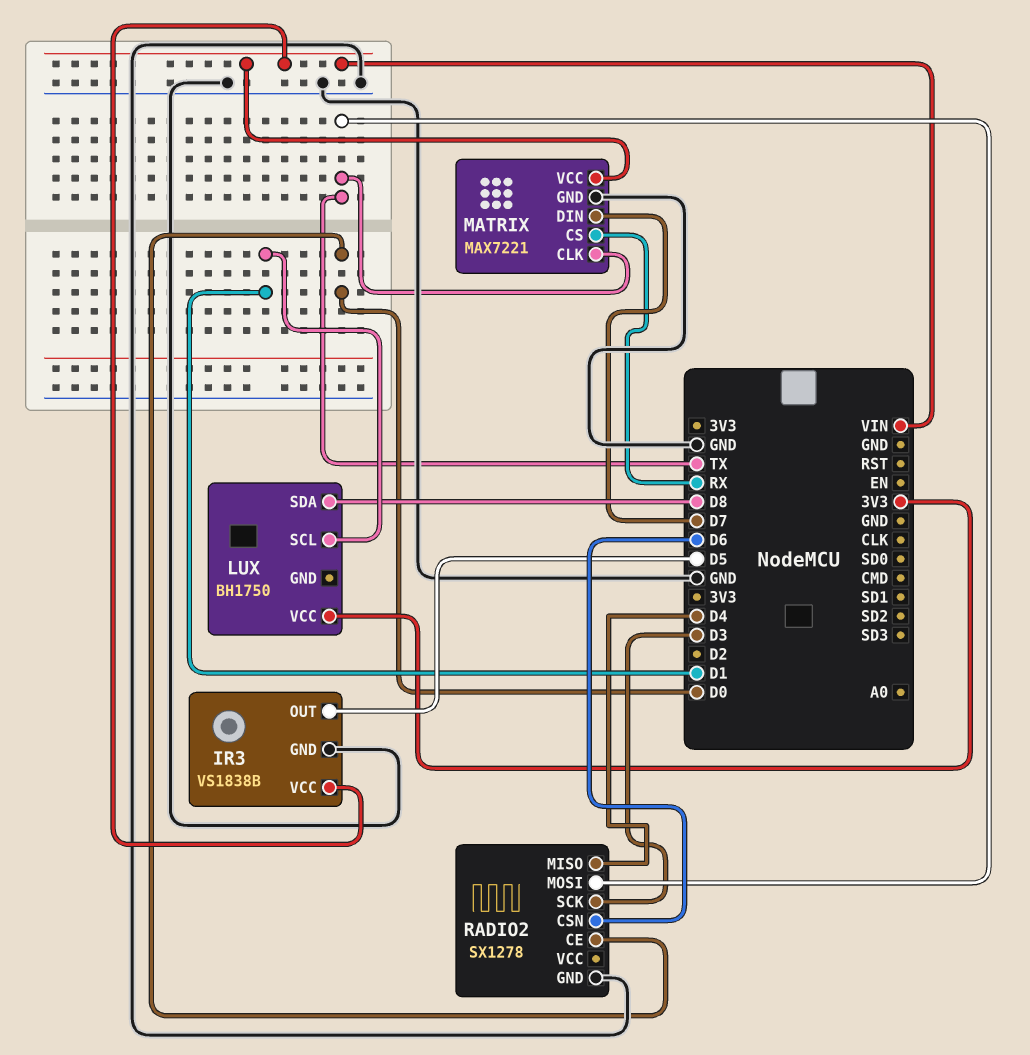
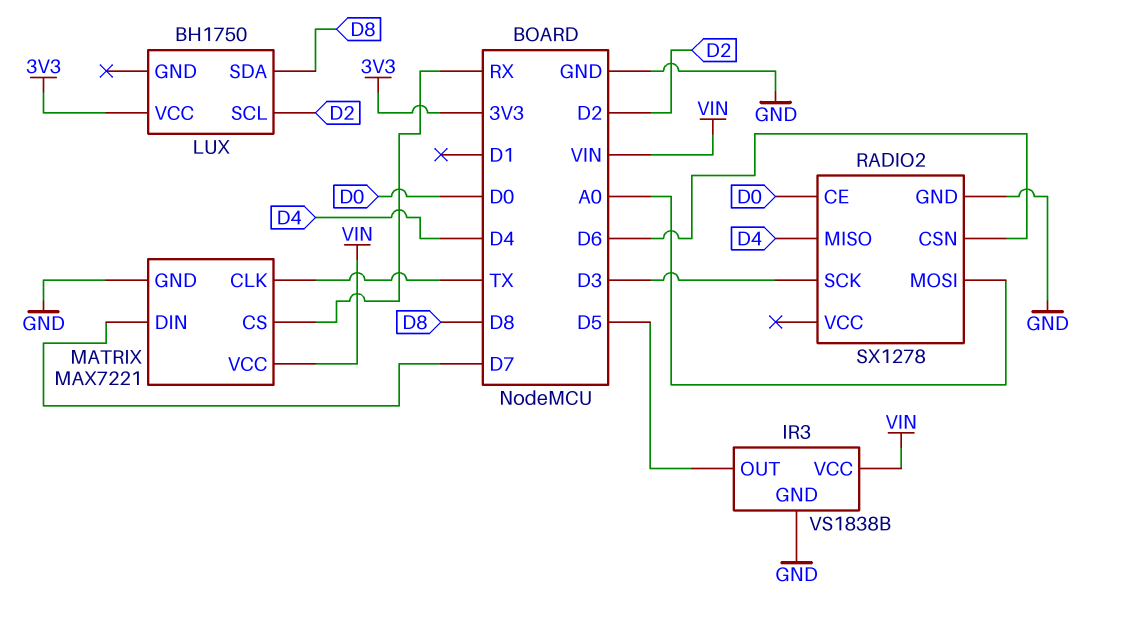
LUX pin SCL: D1 -> D2
RADIO2 pin MOSI: TX -> A0

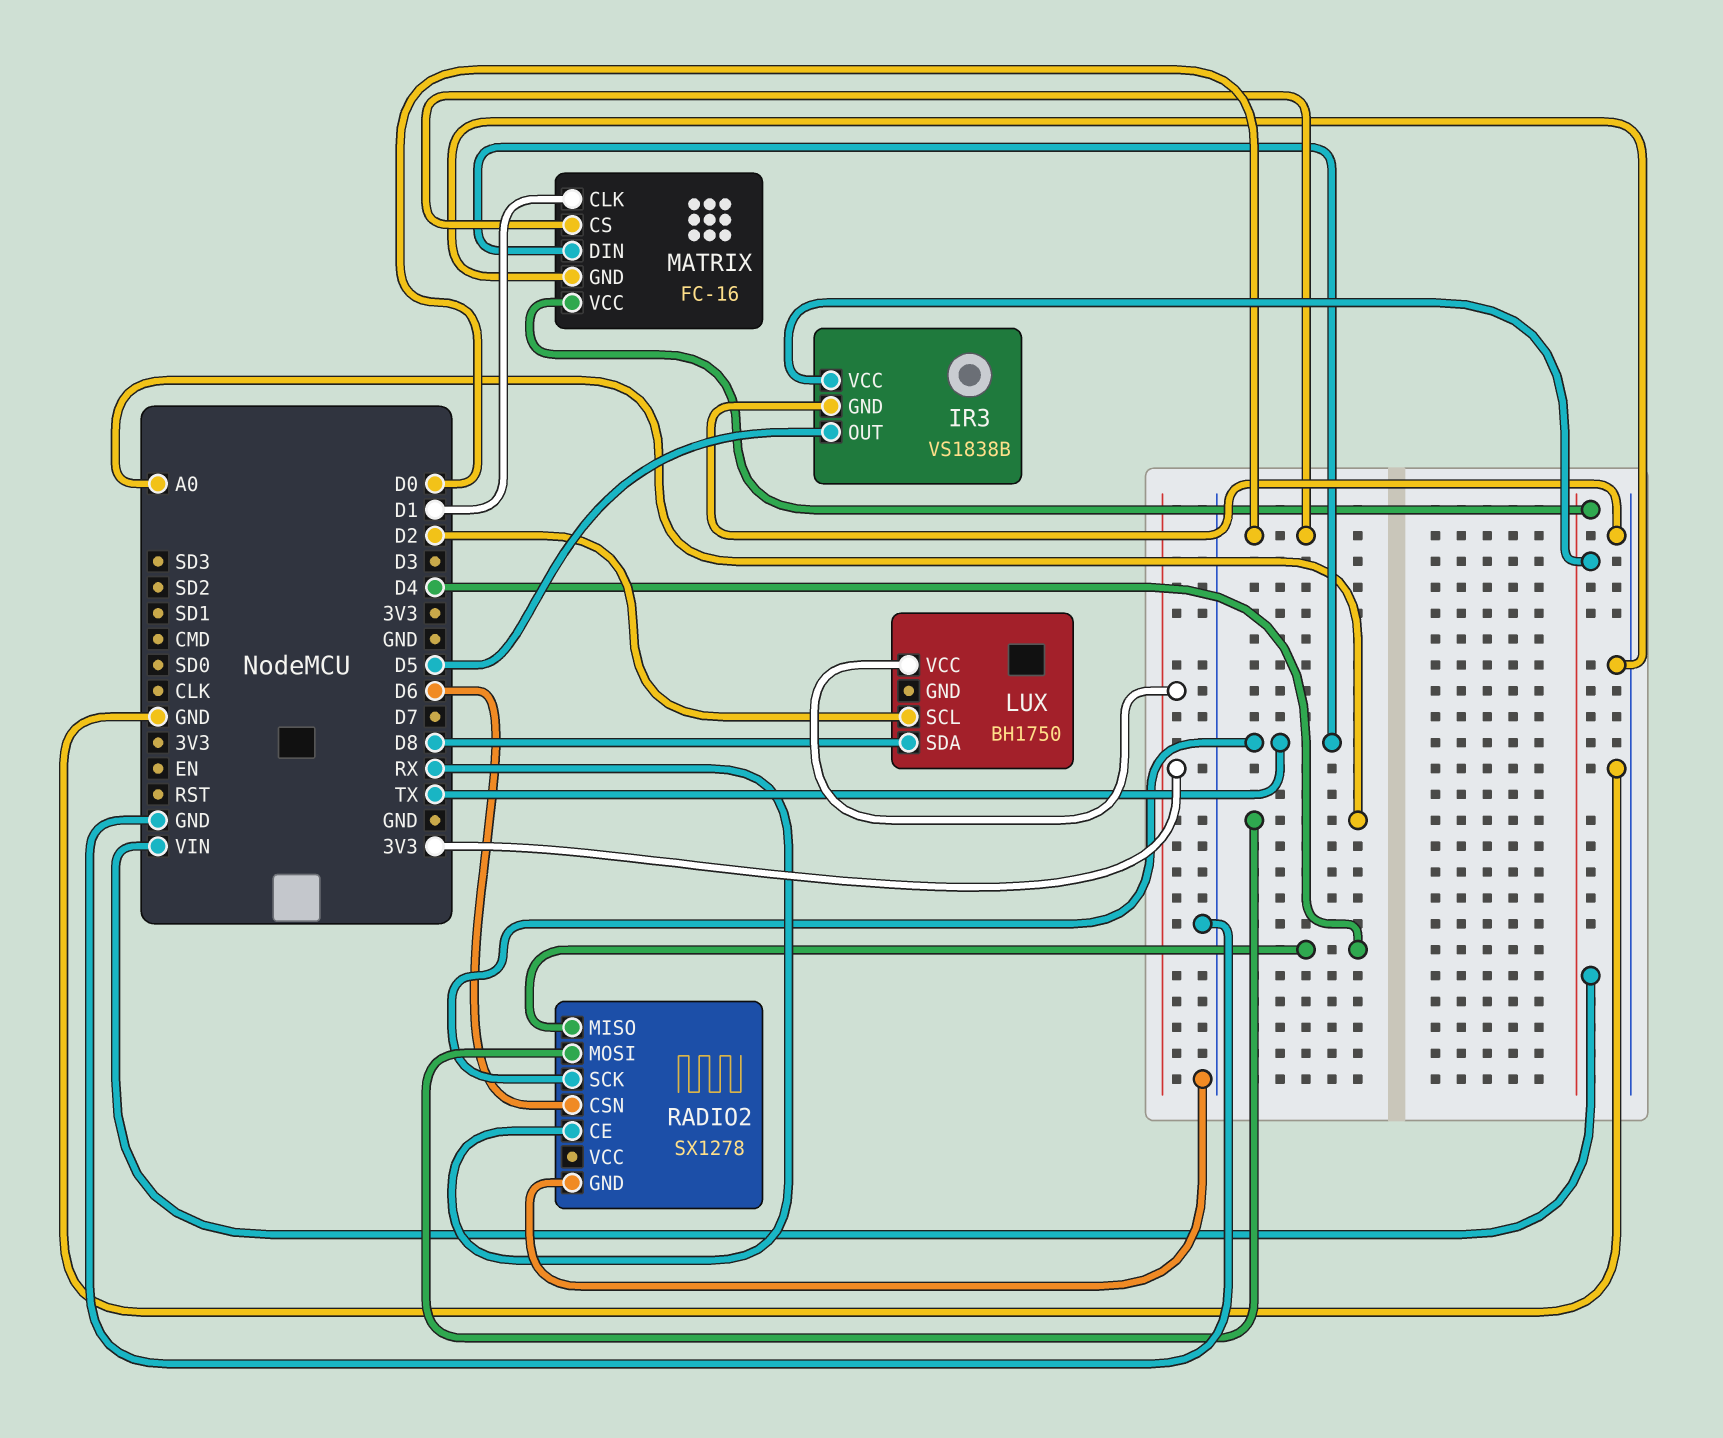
MATRIX: MAX7221 -> FC-16
MATRIX pin CLK: TX -> D1
MATRIX pin CS: RX -> D0
MATRIX pin DIN: D7 -> TX
RADIO2 pin CE: D0 -> RX
RADIO2 pin SCK: D3 -> TX

